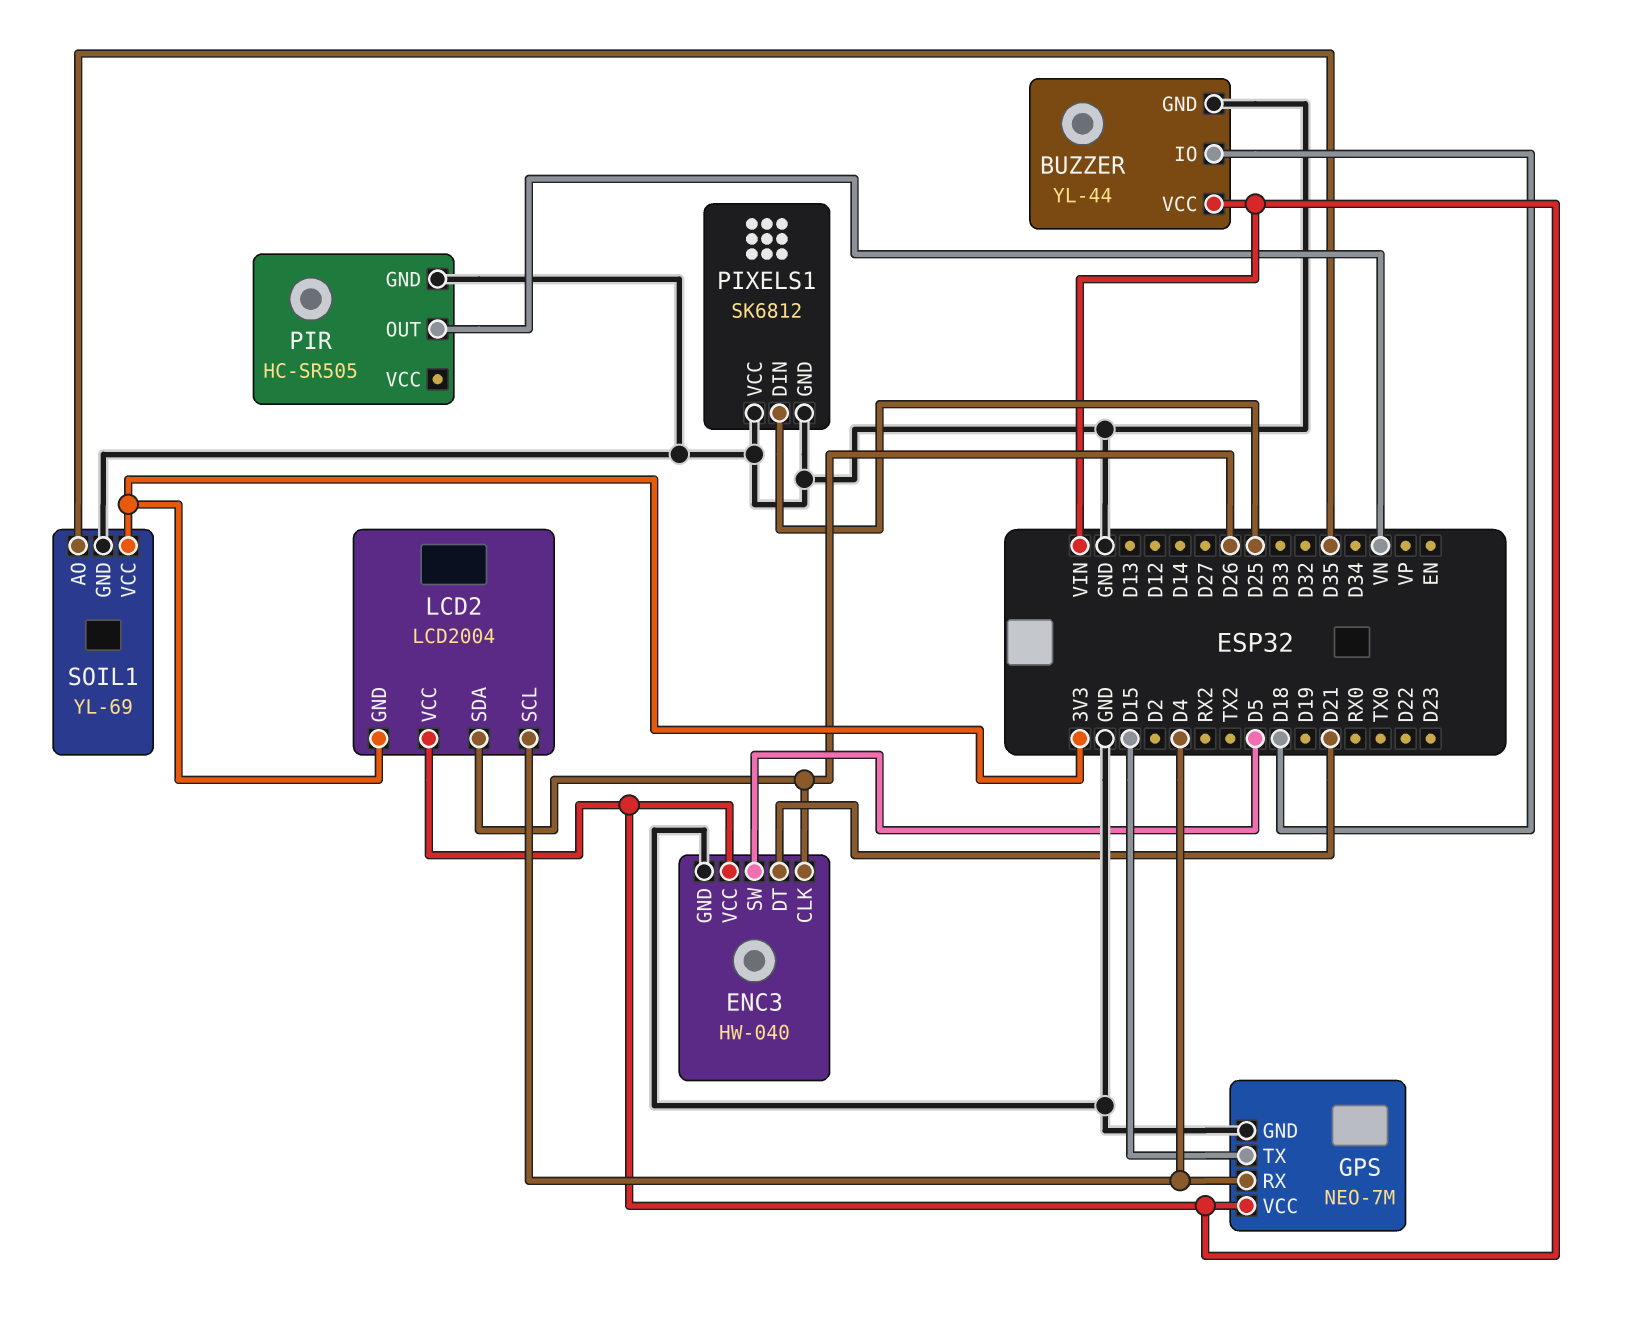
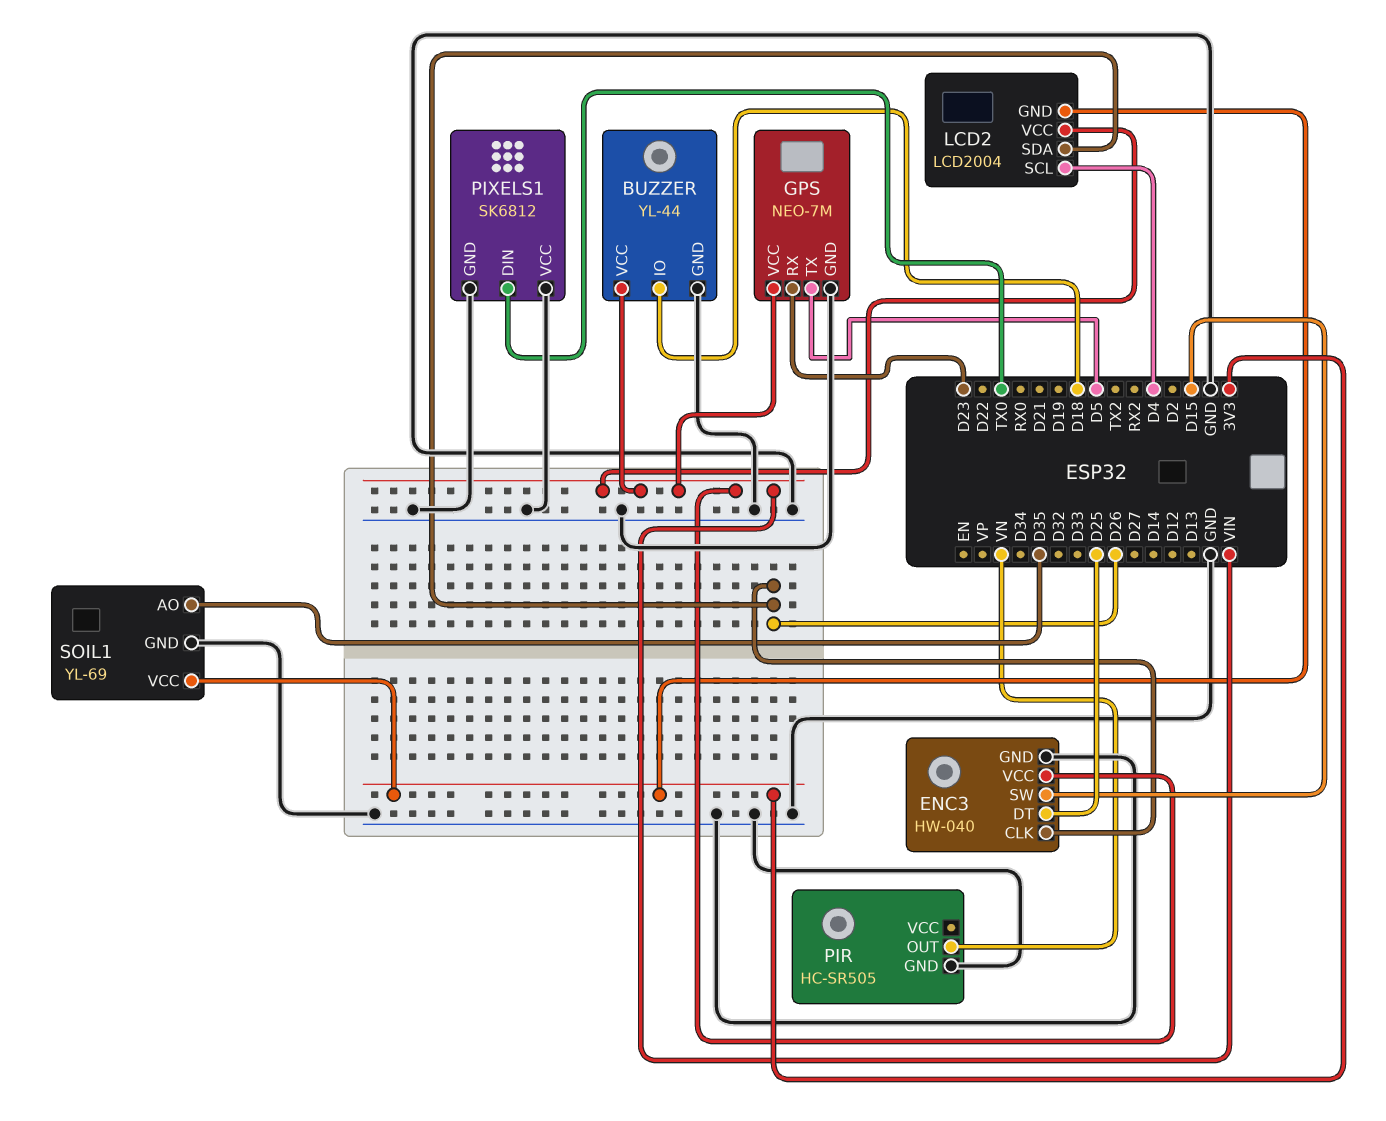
ENC3 pin DT: D21 -> D25
ENC3 pin SW: D5 -> D15
GPS pin RX: D4 -> D23
GPS pin TX: D15 -> D5
PIXELS1 pin DIN: D25 -> TX0

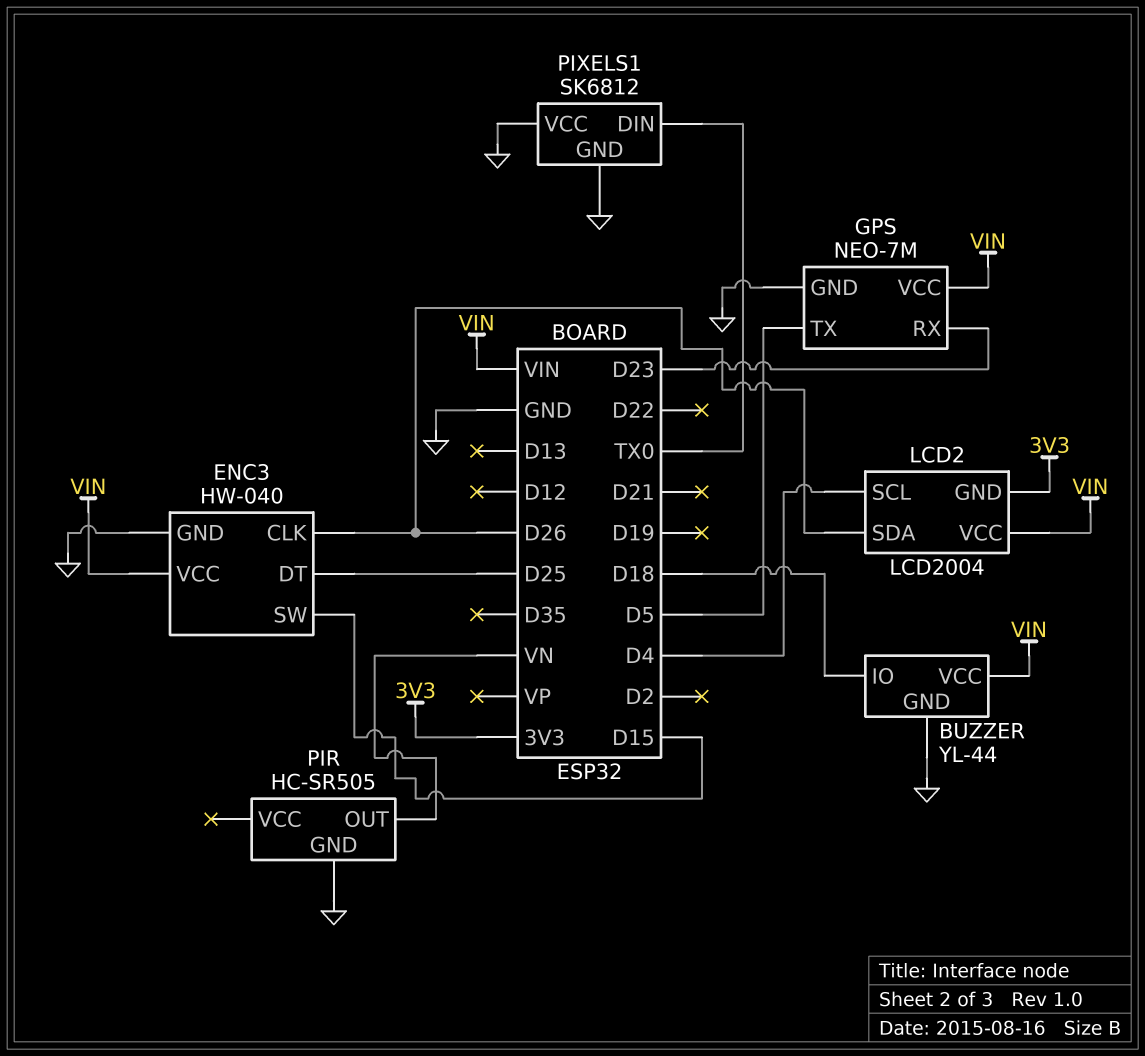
SOIL1: YL-69 -> none
SOIL1 pin AO: D35 -> none
SOIL1 pin GND: GND -> none
SOIL1 pin VCC: 3V3 -> none

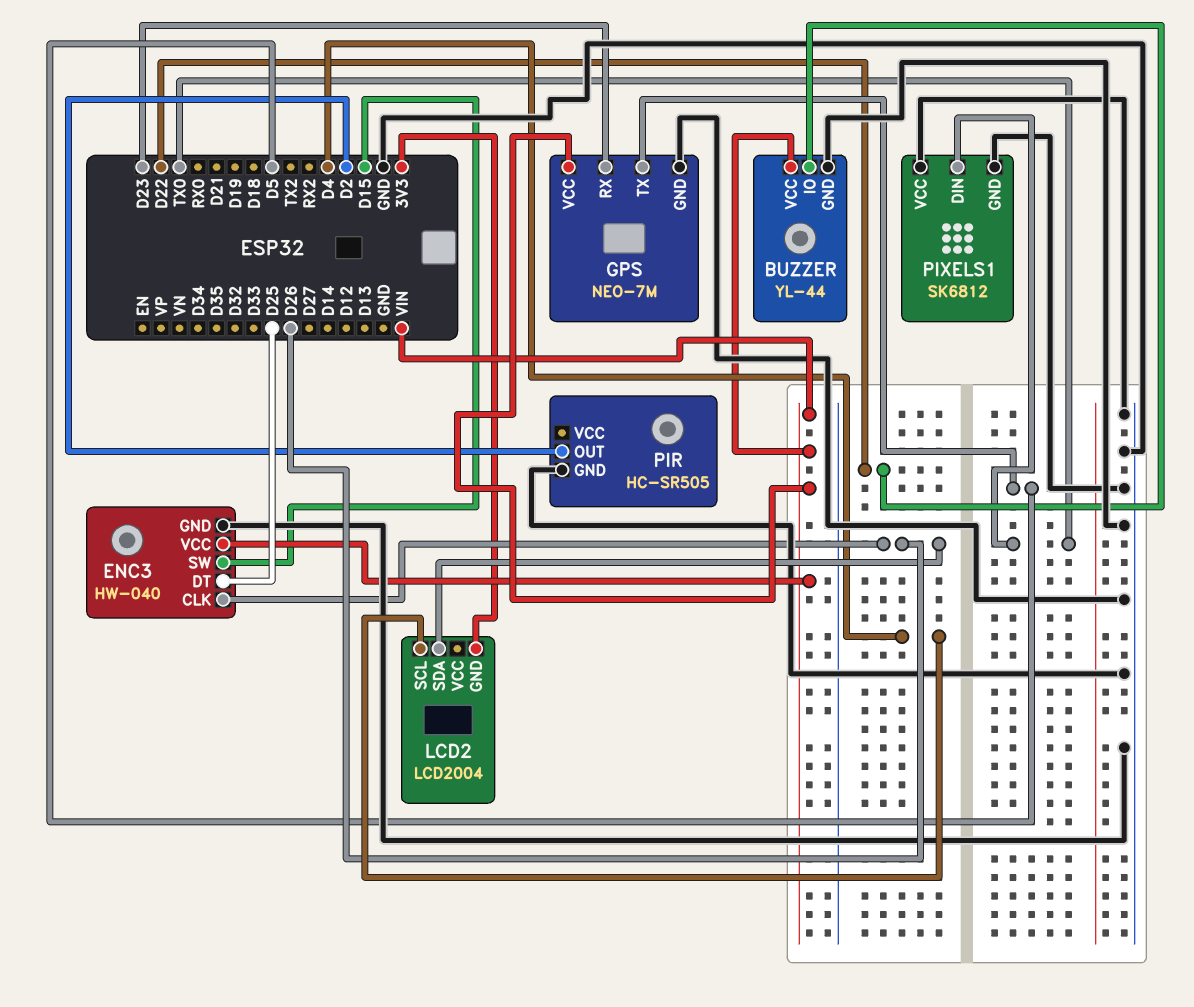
BUZZER pin IO: D18 -> D22
LCD2 pin VCC: VIN -> none
PIR pin OUT: VN -> D2

